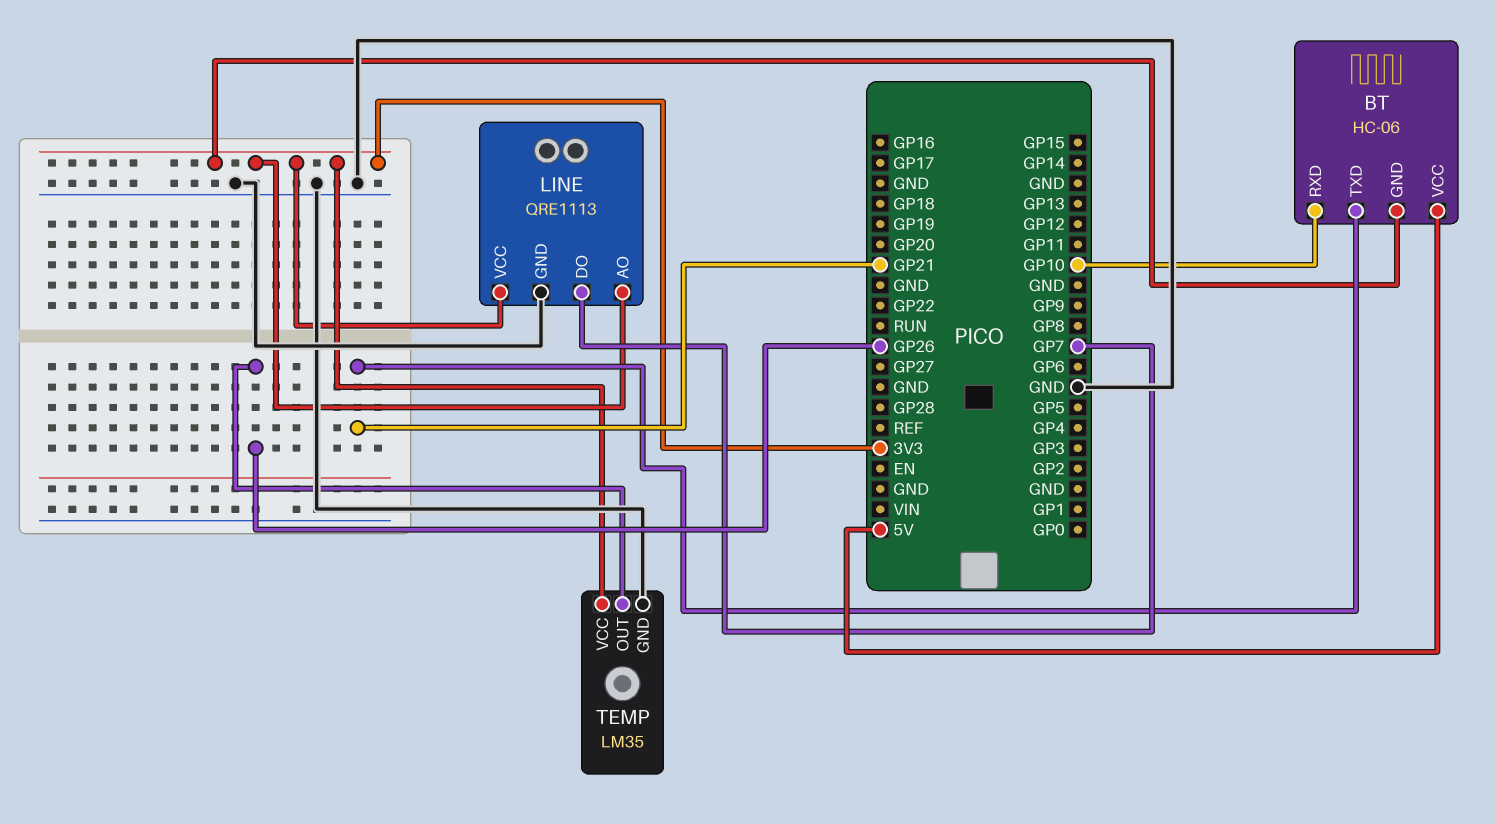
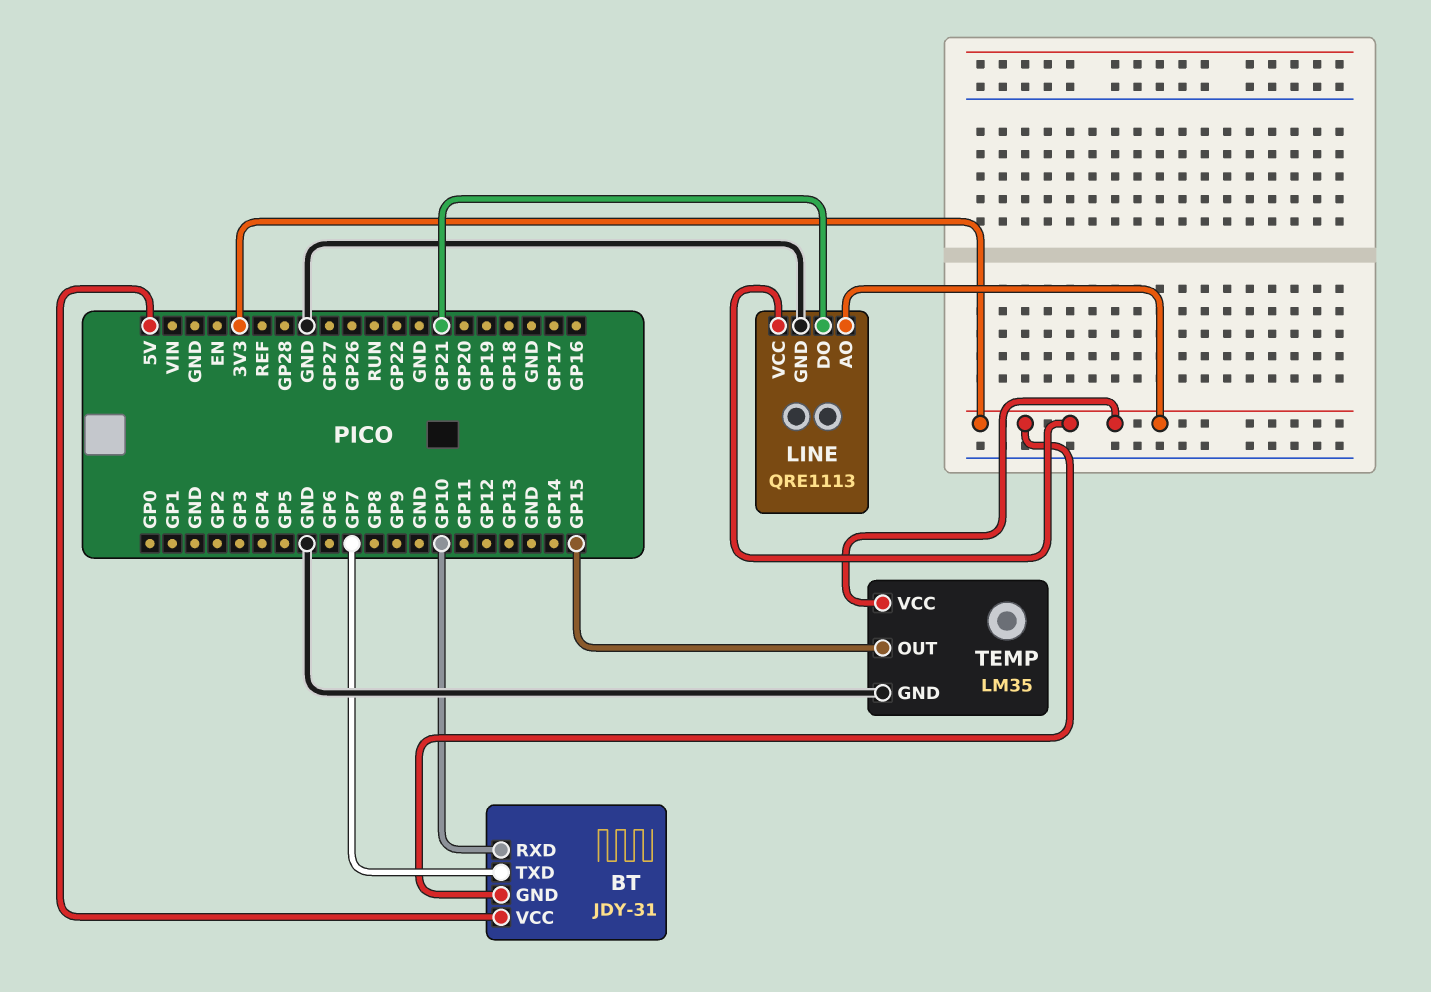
BT: HC-06 -> JDY-31
BT pin TXD: GP21 -> GP7
LINE pin DO: GP7 -> GP21
TEMP pin OUT: GP26 -> GP15

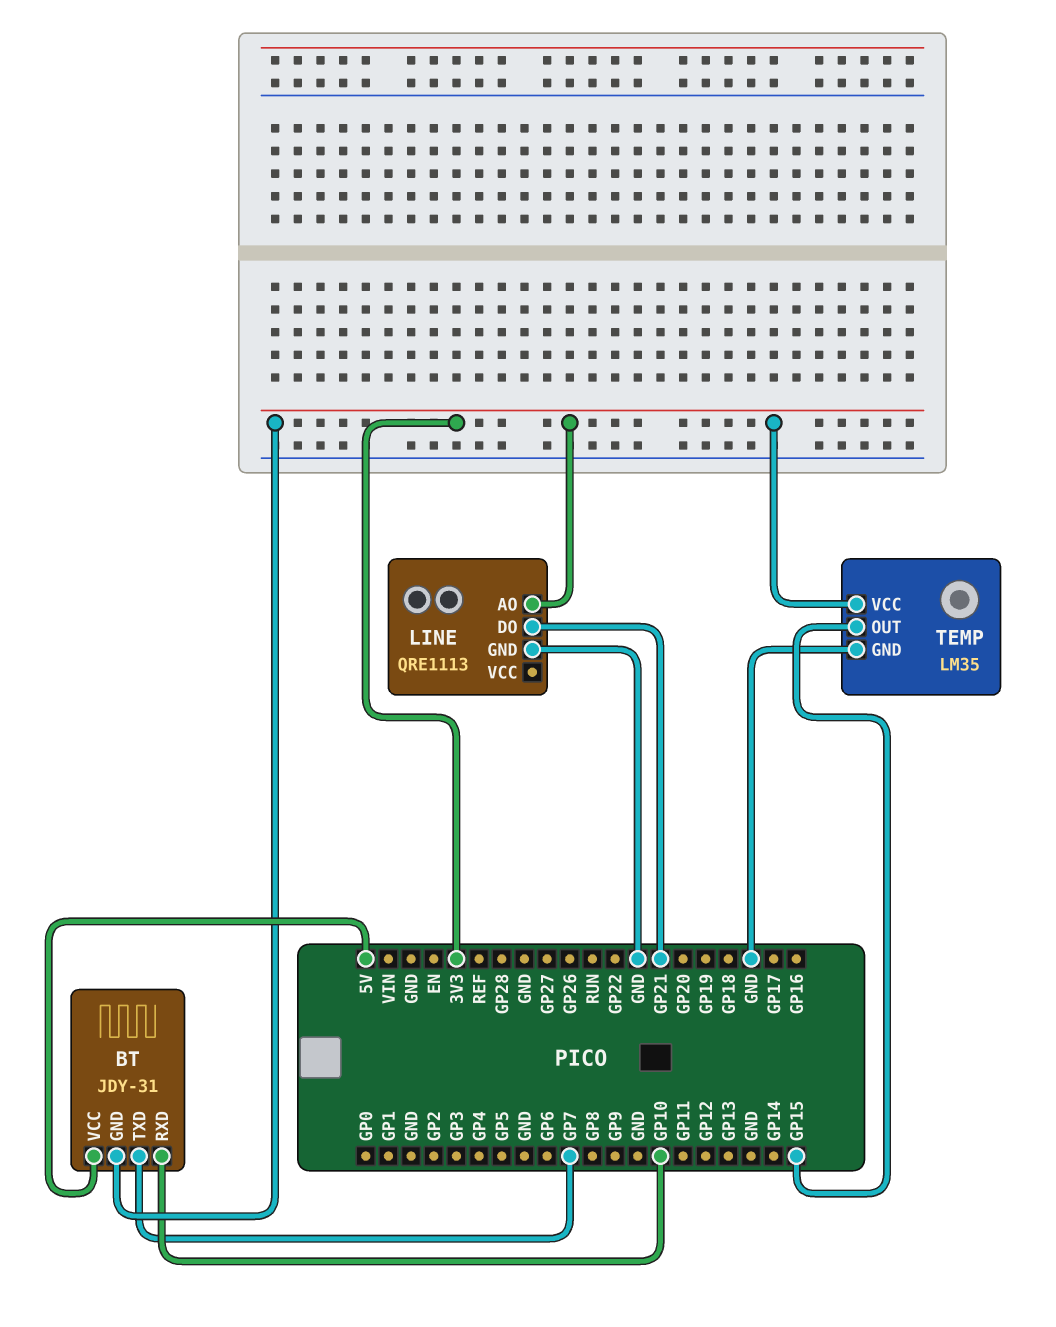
LINE pin VCC: 3V3 -> none

